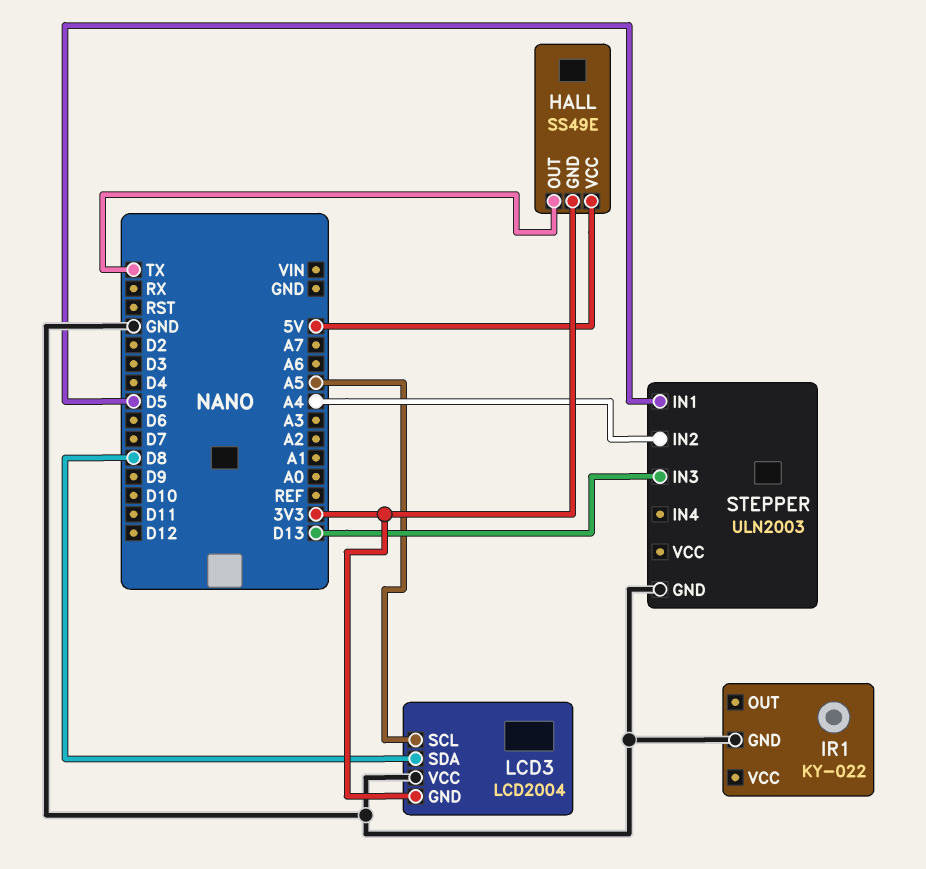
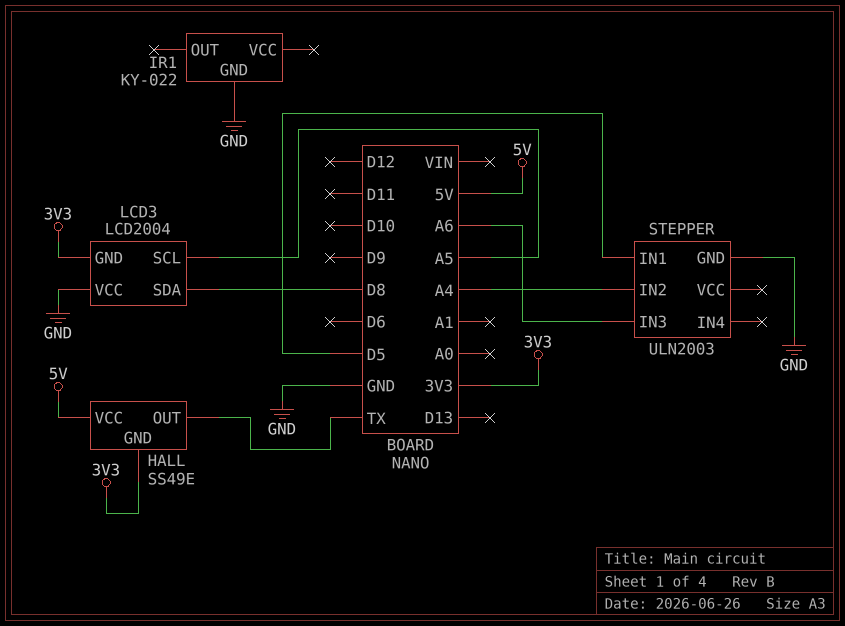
STEPPER pin IN3: D13 -> A6

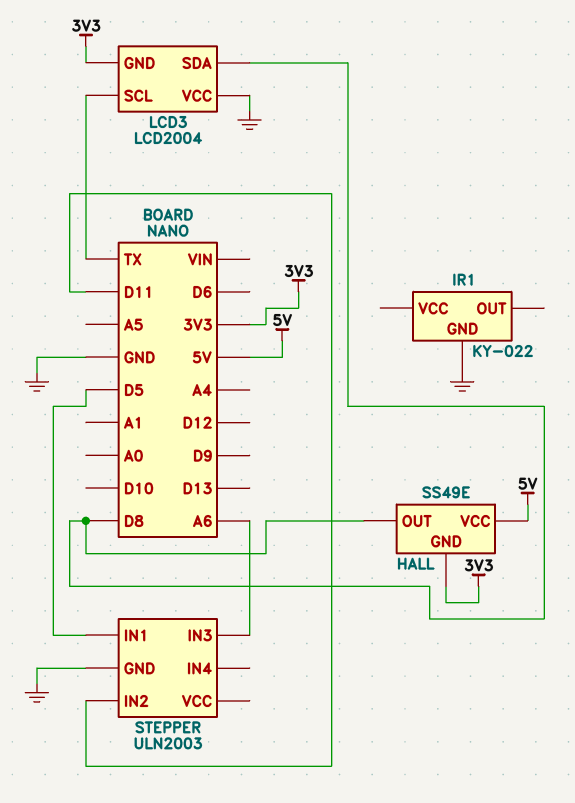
HALL pin OUT: TX -> D8
LCD3 pin SCL: A5 -> TX
STEPPER pin IN2: A4 -> D11

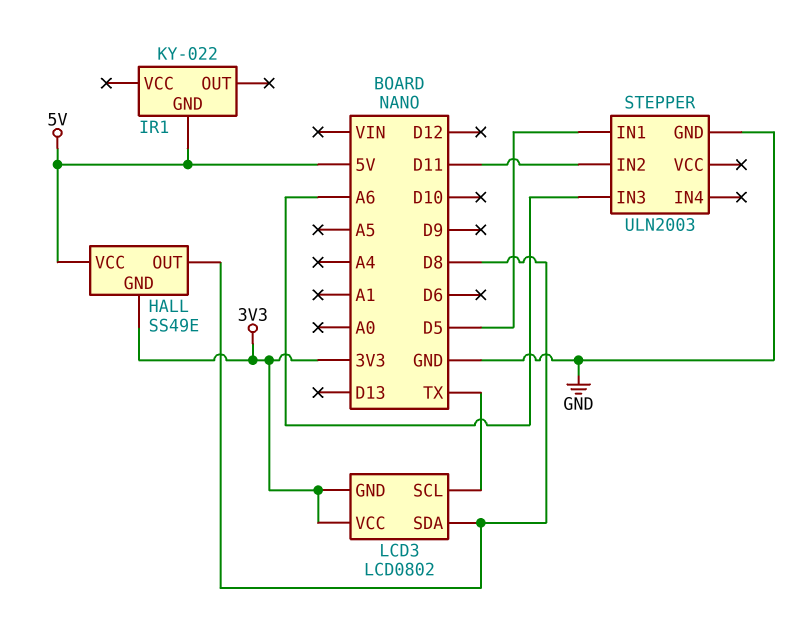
IR1 pin GND: GND -> 5V
LCD3: LCD2004 -> LCD0802
LCD3 pin VCC: GND -> 3V3

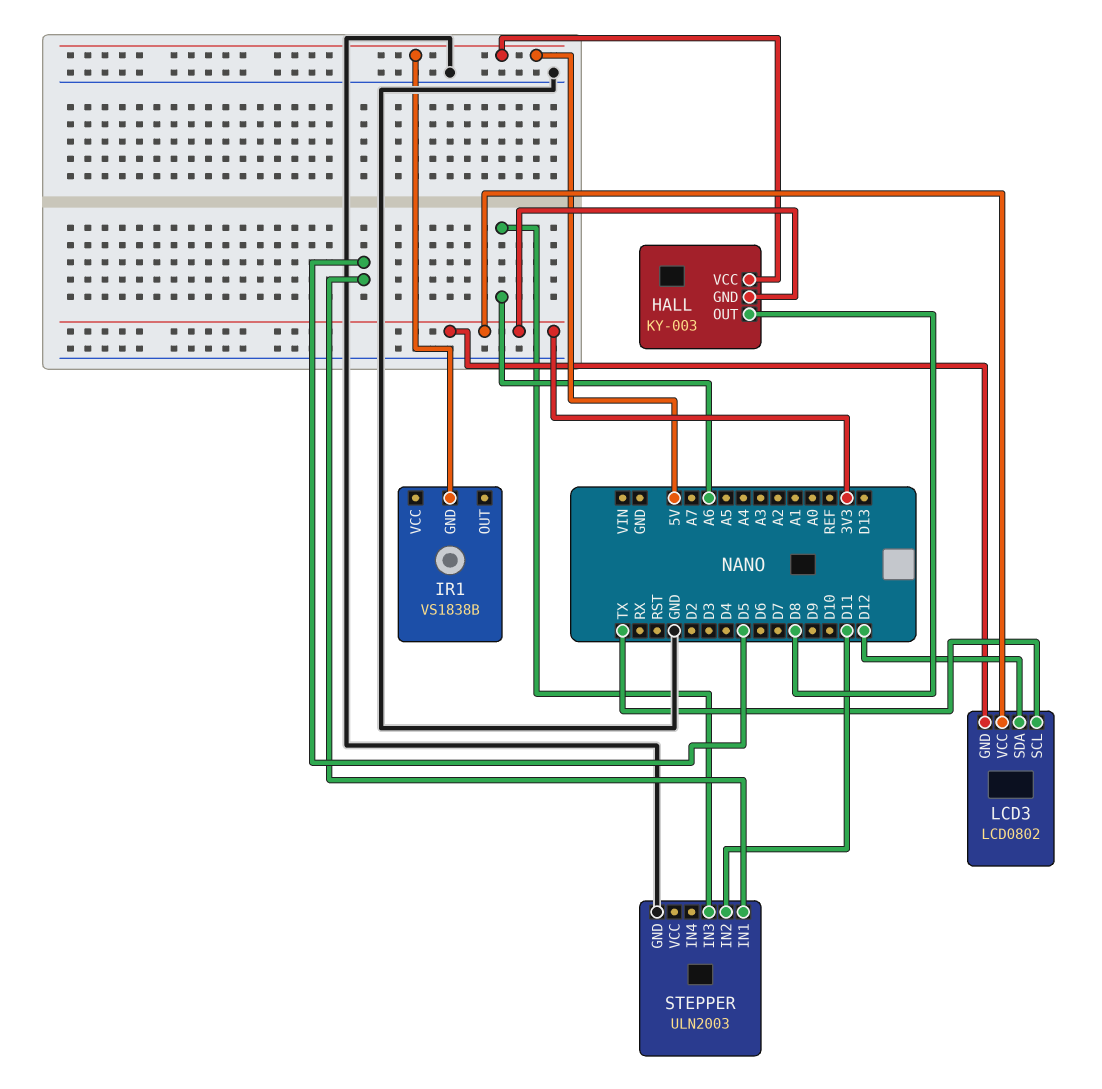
HALL: SS49E -> KY-003
IR1: KY-022 -> VS1838B
LCD3 pin SDA: D8 -> D12

